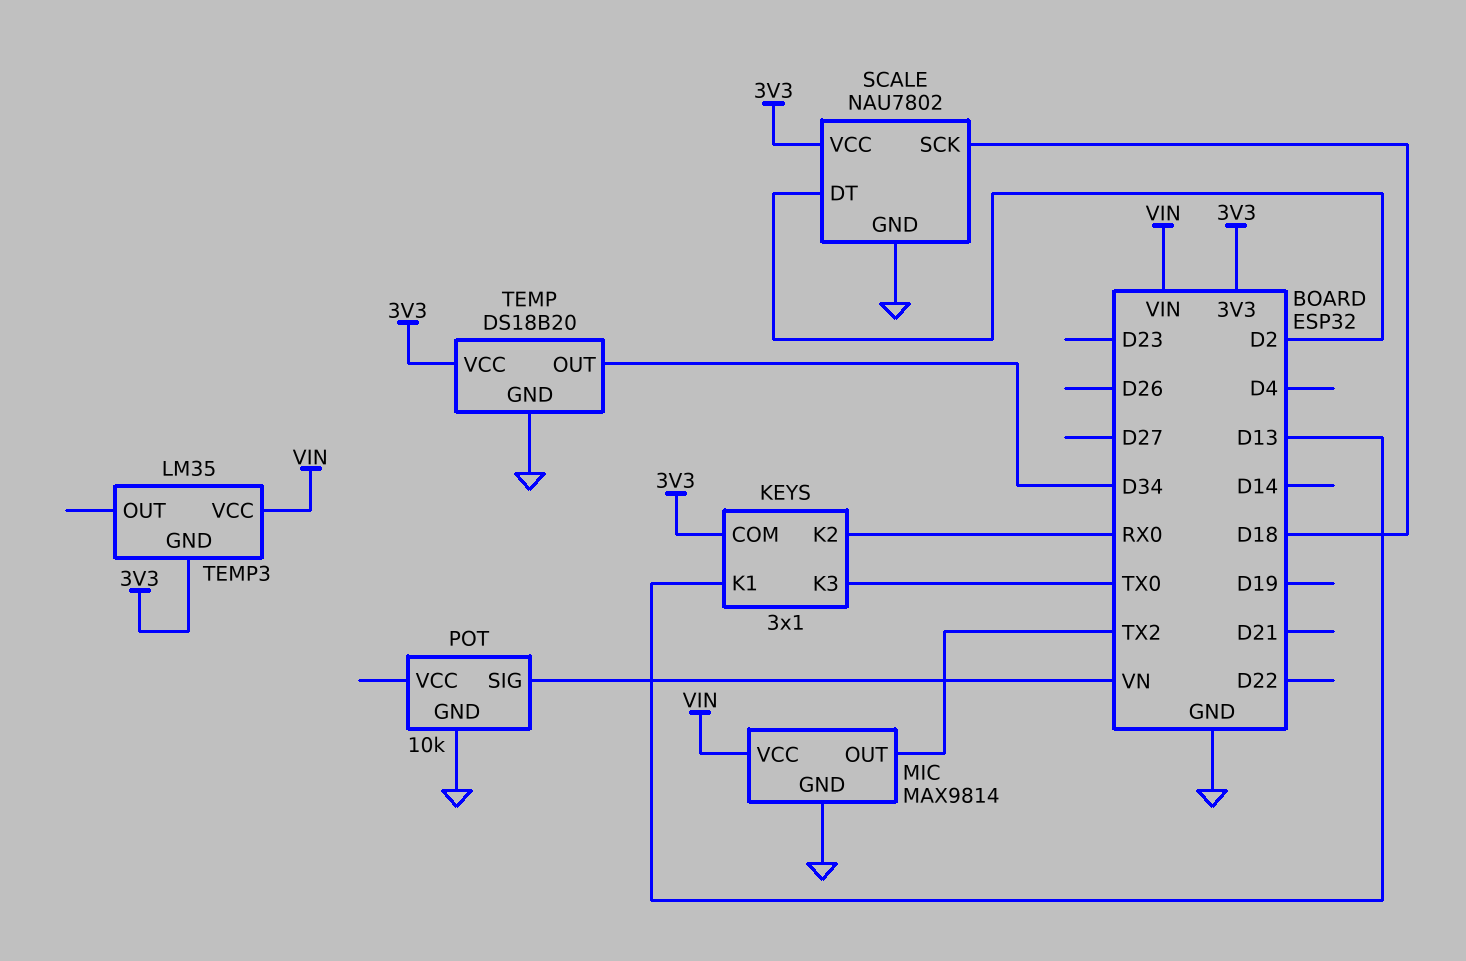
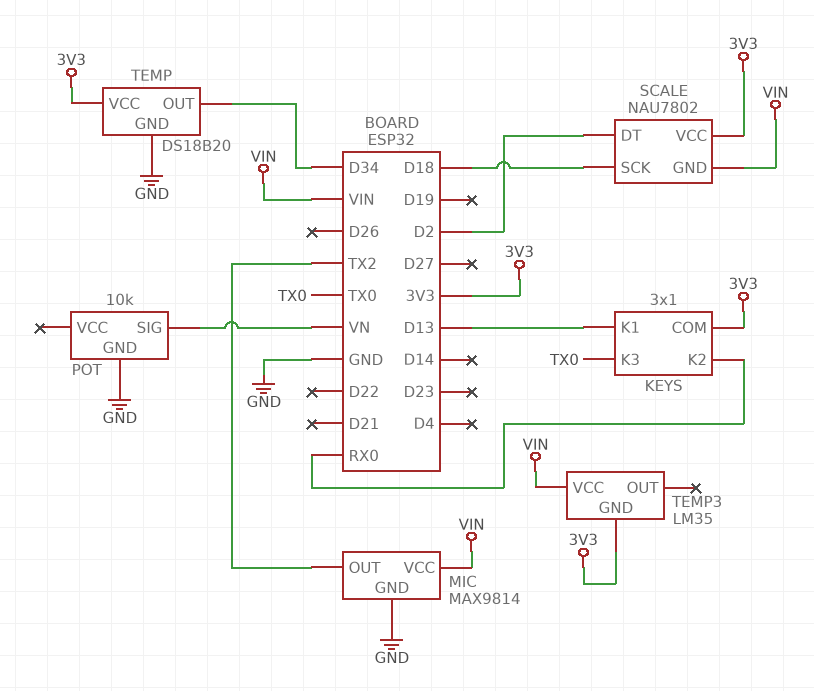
SCALE pin GND: GND -> VIN

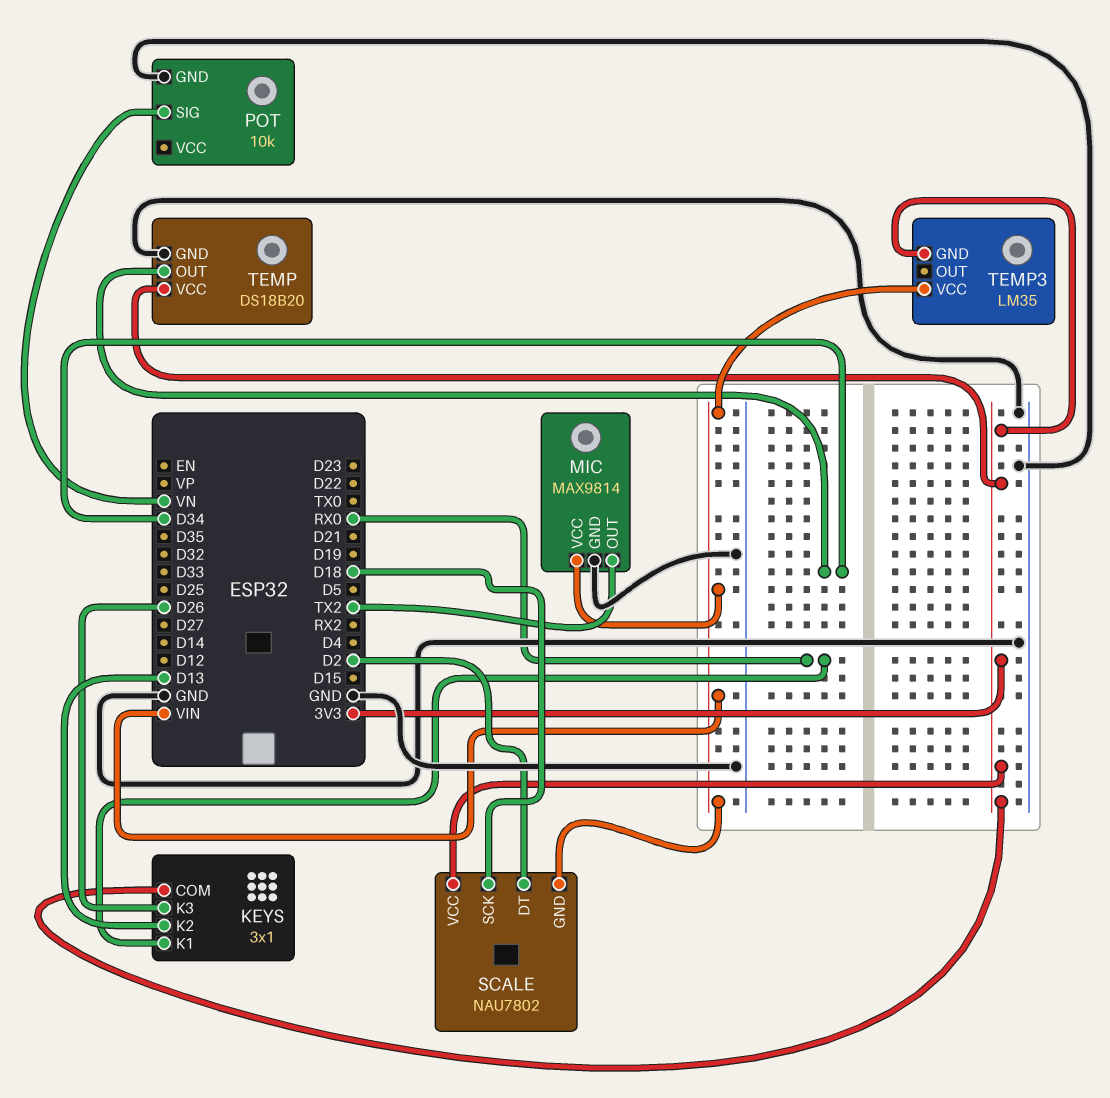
KEYS pin K1: D13 -> RX0
KEYS pin K2: RX0 -> D13
KEYS pin K3: TX0 -> D26

